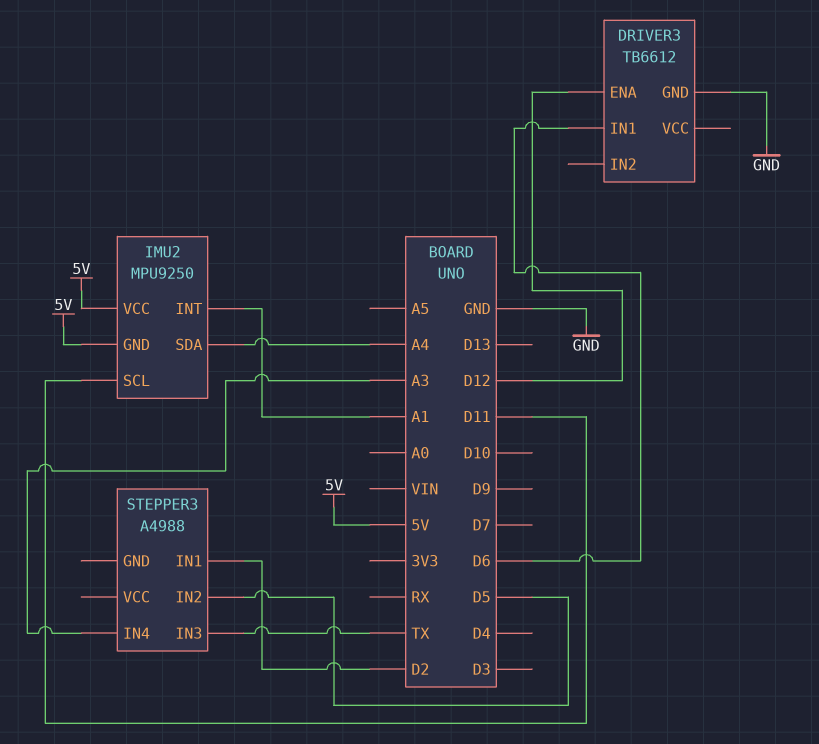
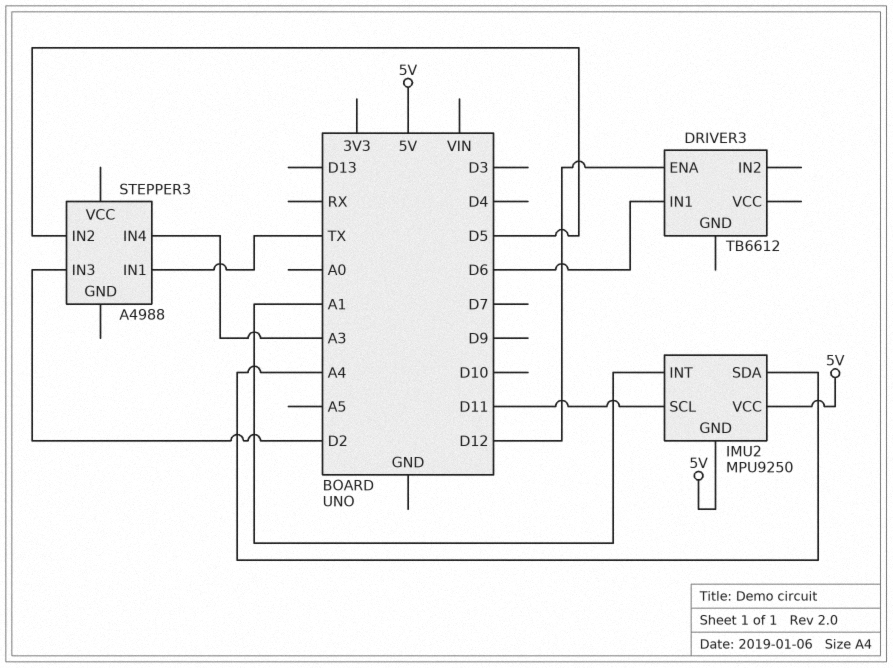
DRIVER3 pin GND: GND -> none
STEPPER3 pin IN1: D2 -> TX
STEPPER3 pin IN3: TX -> D2

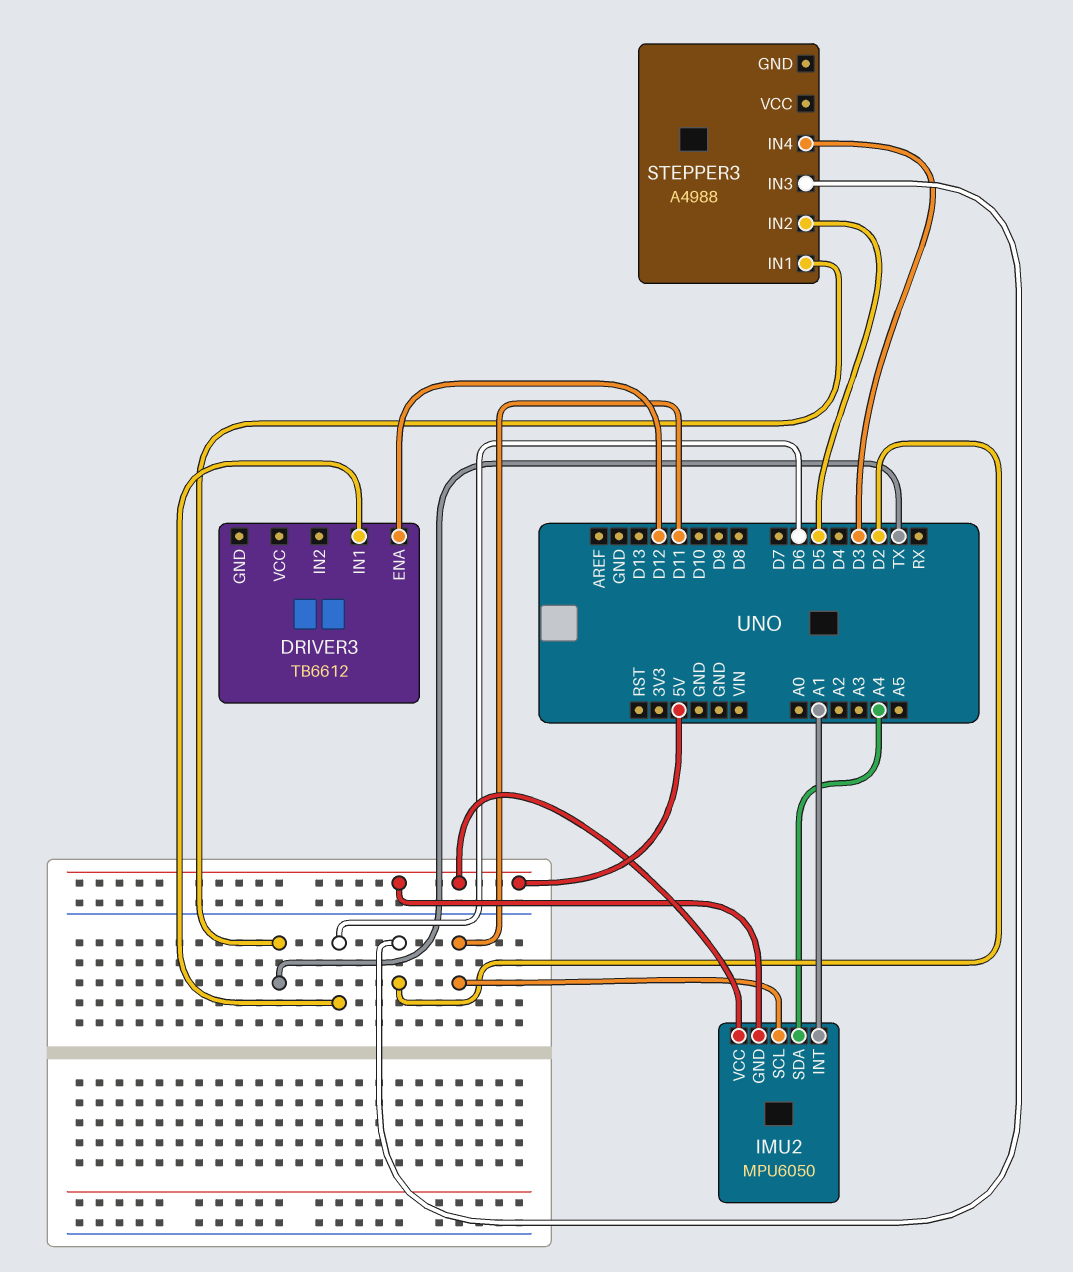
IMU2: MPU9250 -> MPU6050
STEPPER3 pin IN4: A3 -> D3

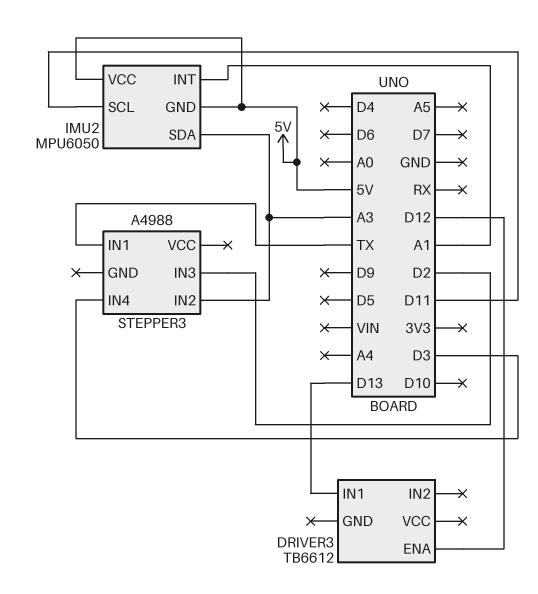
DRIVER3 pin IN1: D6 -> D13
IMU2 pin SDA: A4 -> A3
STEPPER3 pin IN2: D5 -> A3

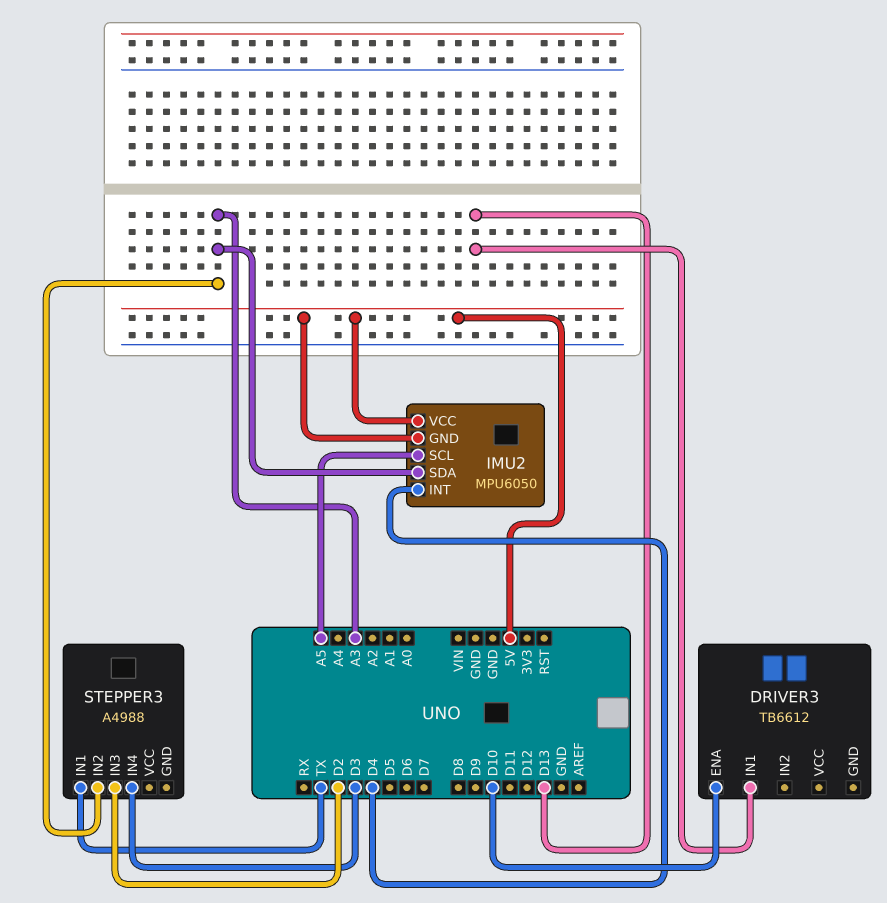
DRIVER3 pin ENA: D12 -> D10
IMU2 pin INT: A1 -> D4
IMU2 pin SCL: D11 -> A5

